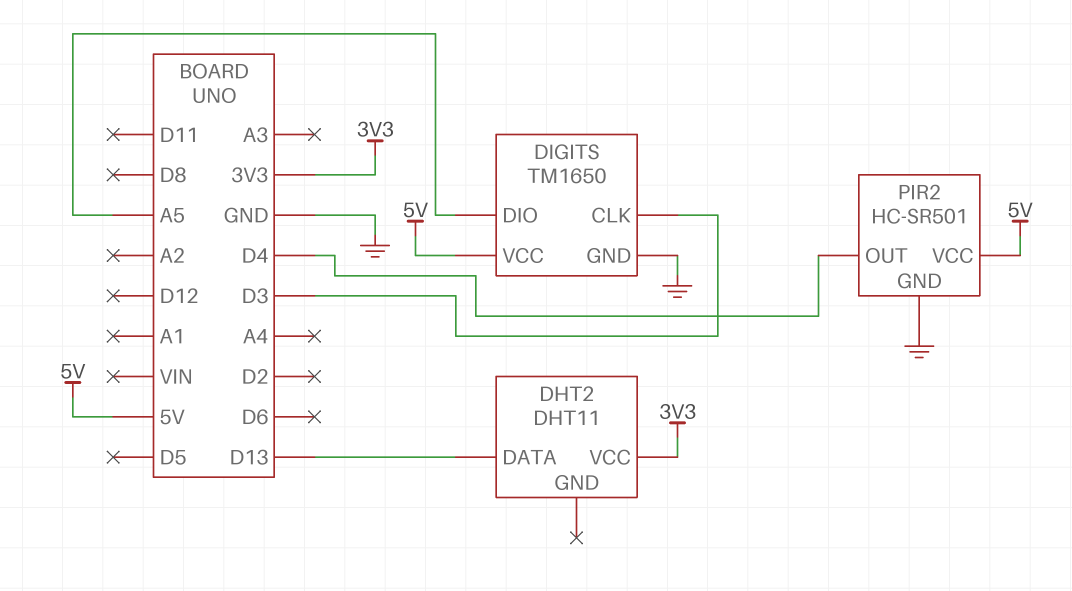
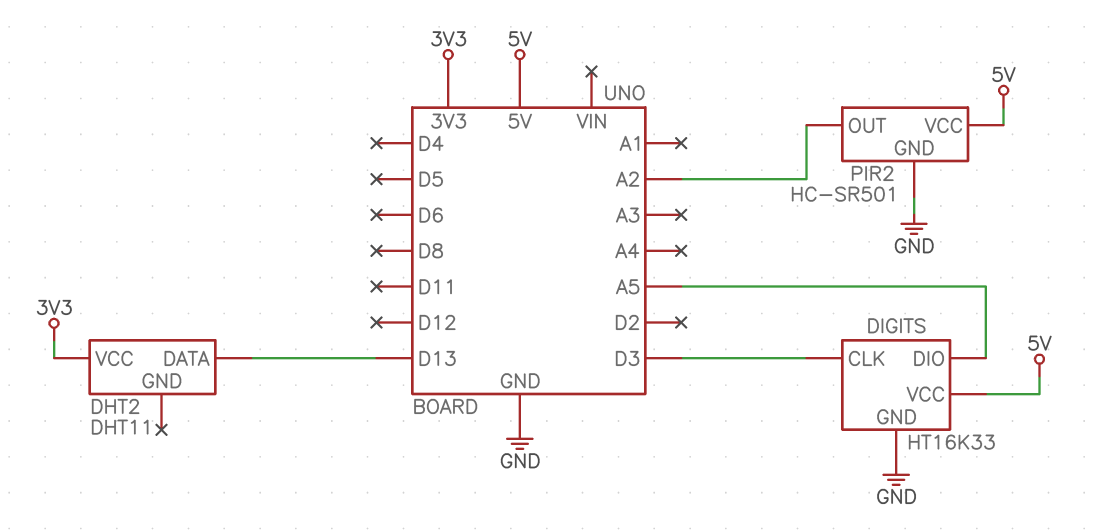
DIGITS: TM1650 -> HT16K33
PIR2 pin OUT: D4 -> A2

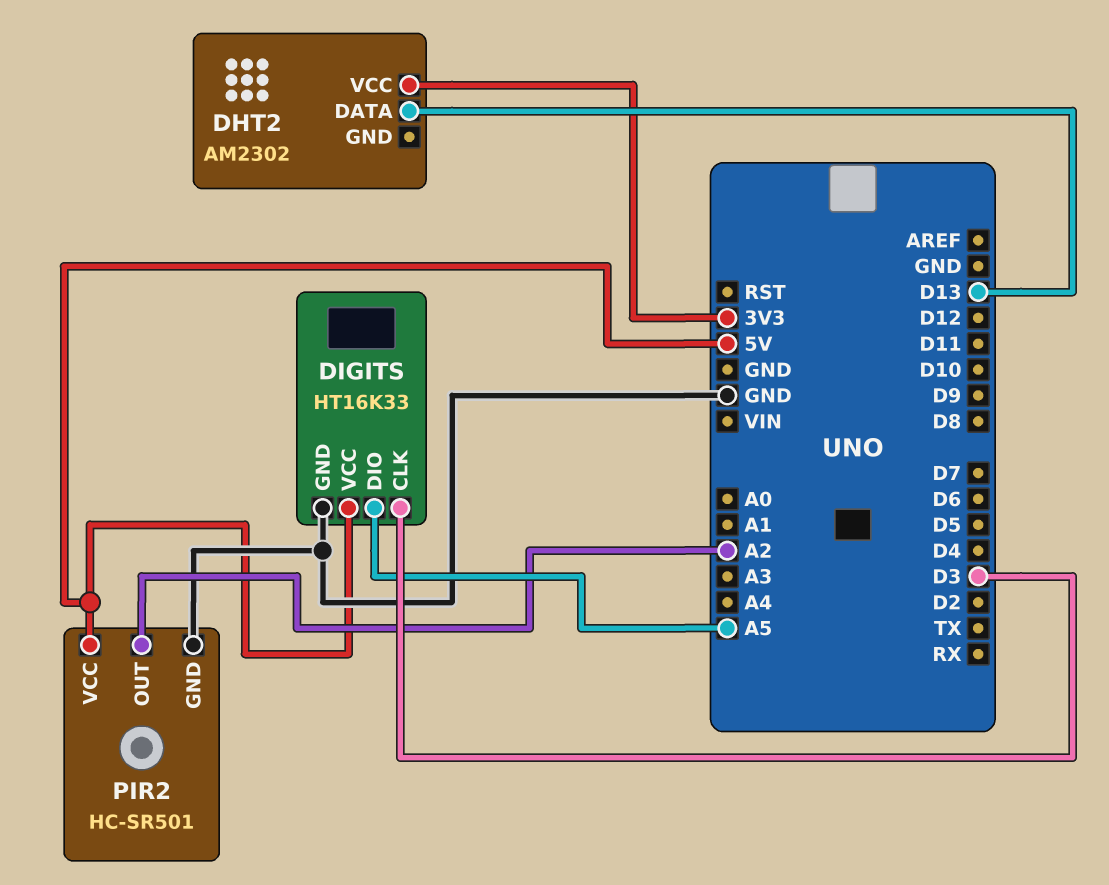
DHT2: DHT11 -> AM2302

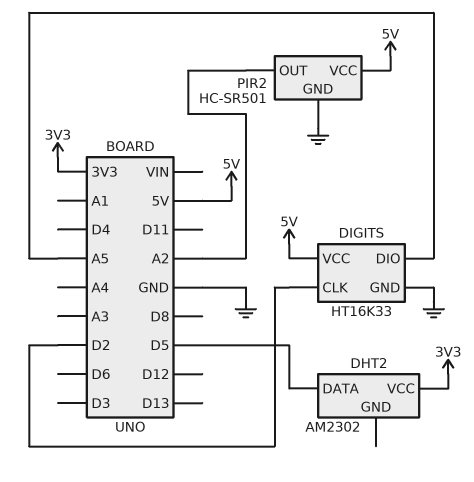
DHT2 pin DATA: D13 -> D5
DIGITS pin CLK: D3 -> D2

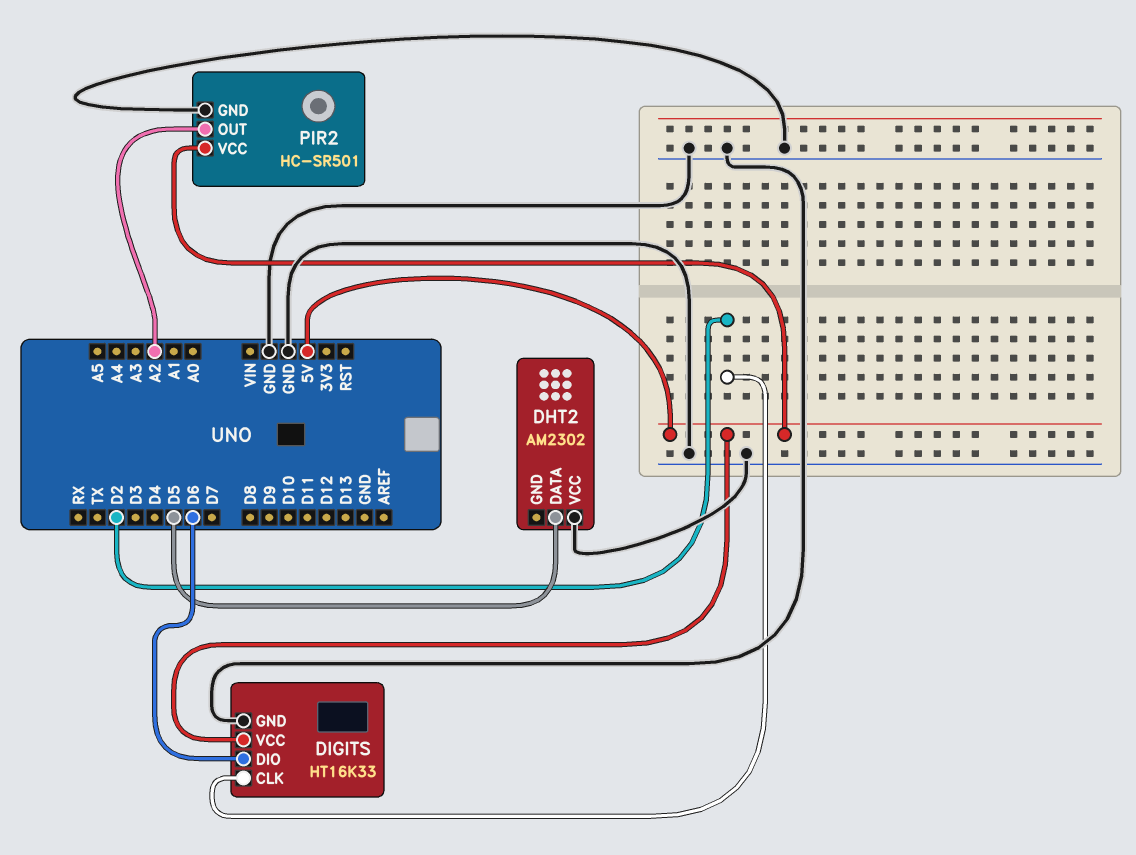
DHT2 pin VCC: 3V3 -> GND
DIGITS pin DIO: A5 -> D6

